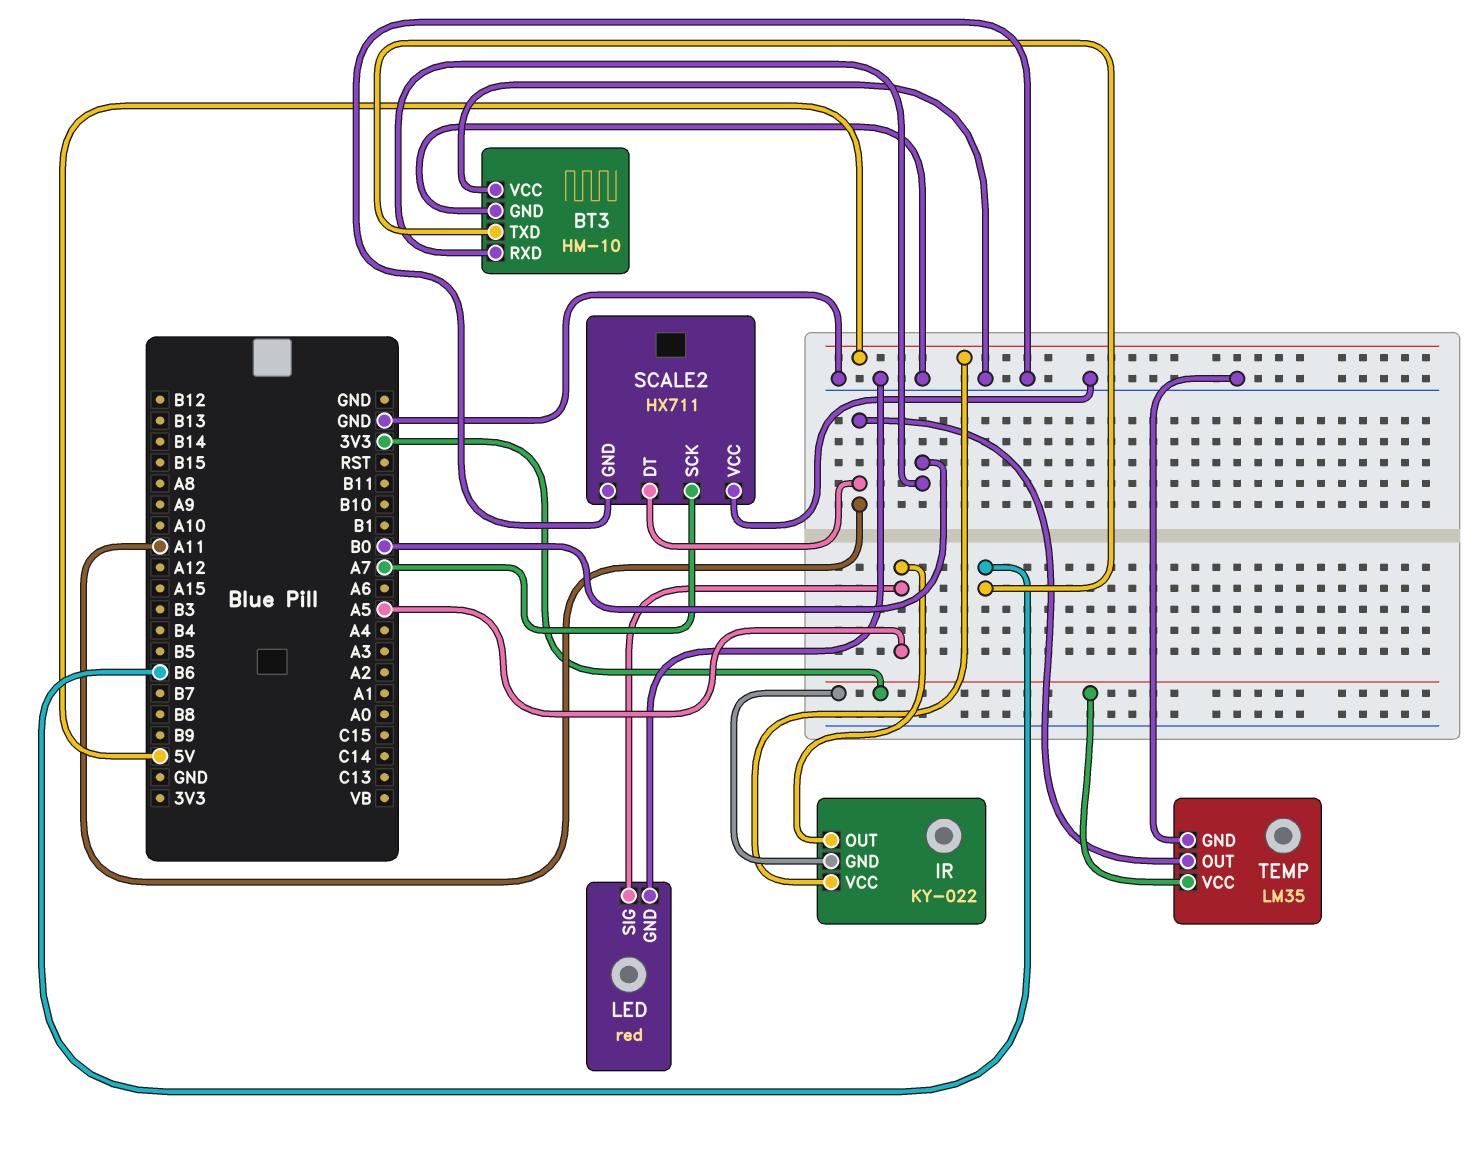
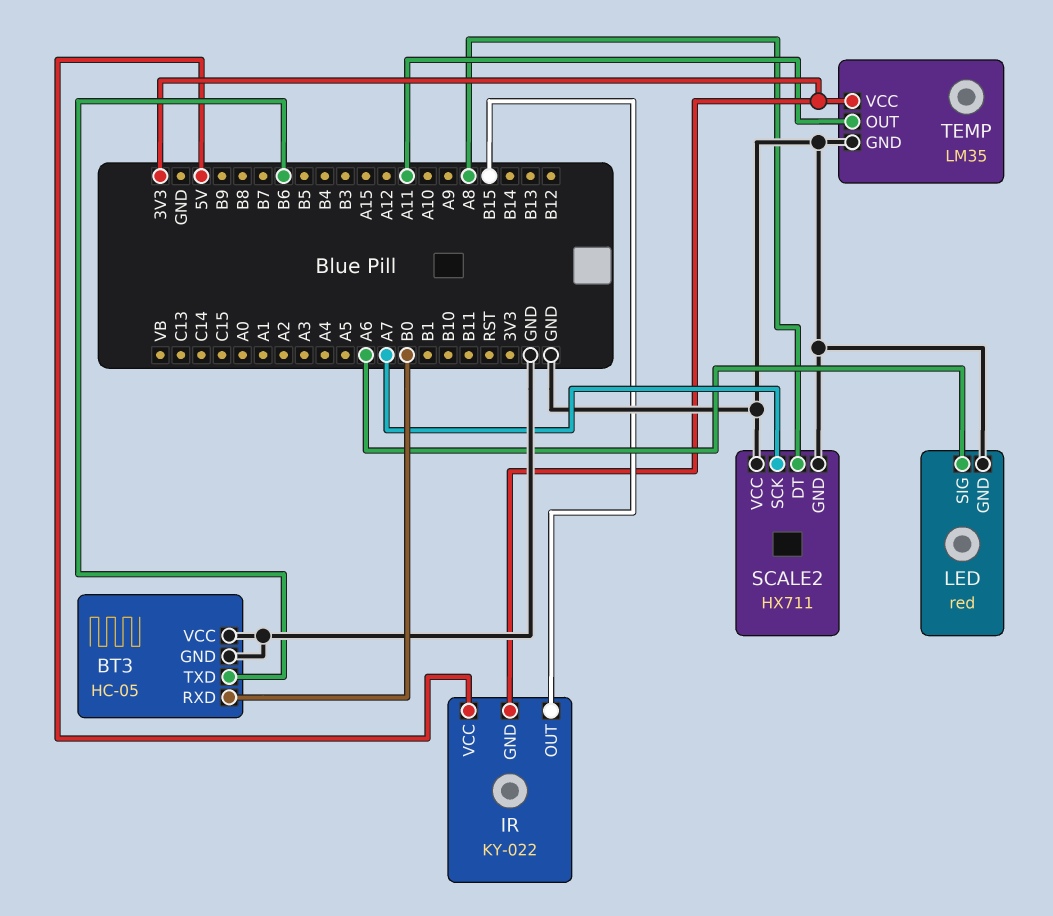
BT3: HM-10 -> HC-05
IR pin OUT: A5 -> B15
LED pin SIG: A5 -> A6
SCALE2 pin DT: A11 -> A8

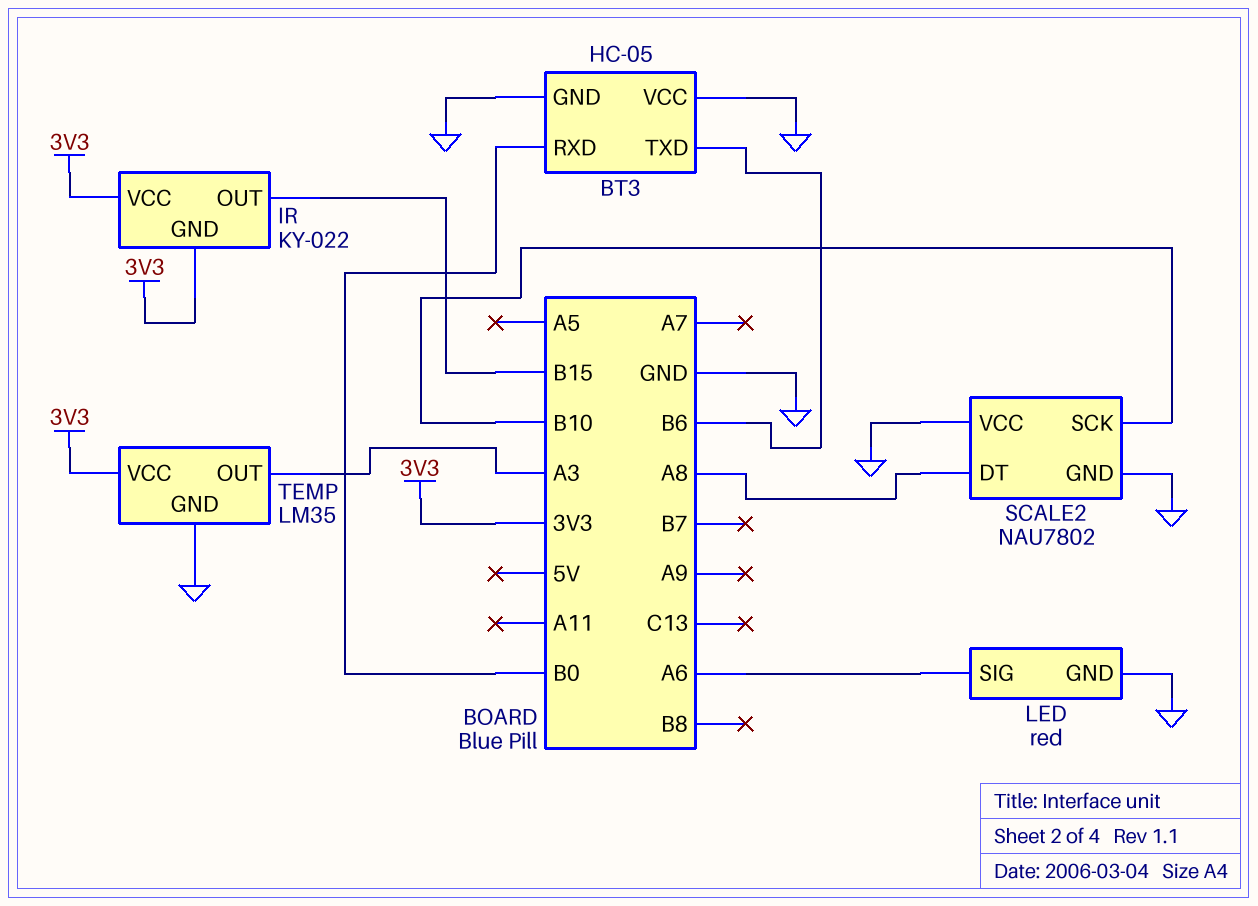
IR pin VCC: 5V -> 3V3
SCALE2: HX711 -> NAU7802
SCALE2 pin SCK: A7 -> B10
TEMP pin OUT: A11 -> A3

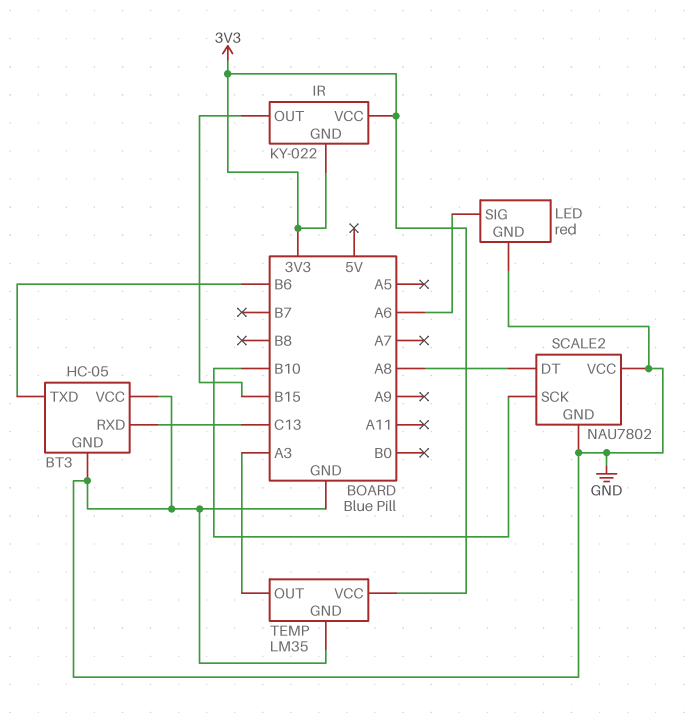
BT3 pin RXD: B0 -> C13

